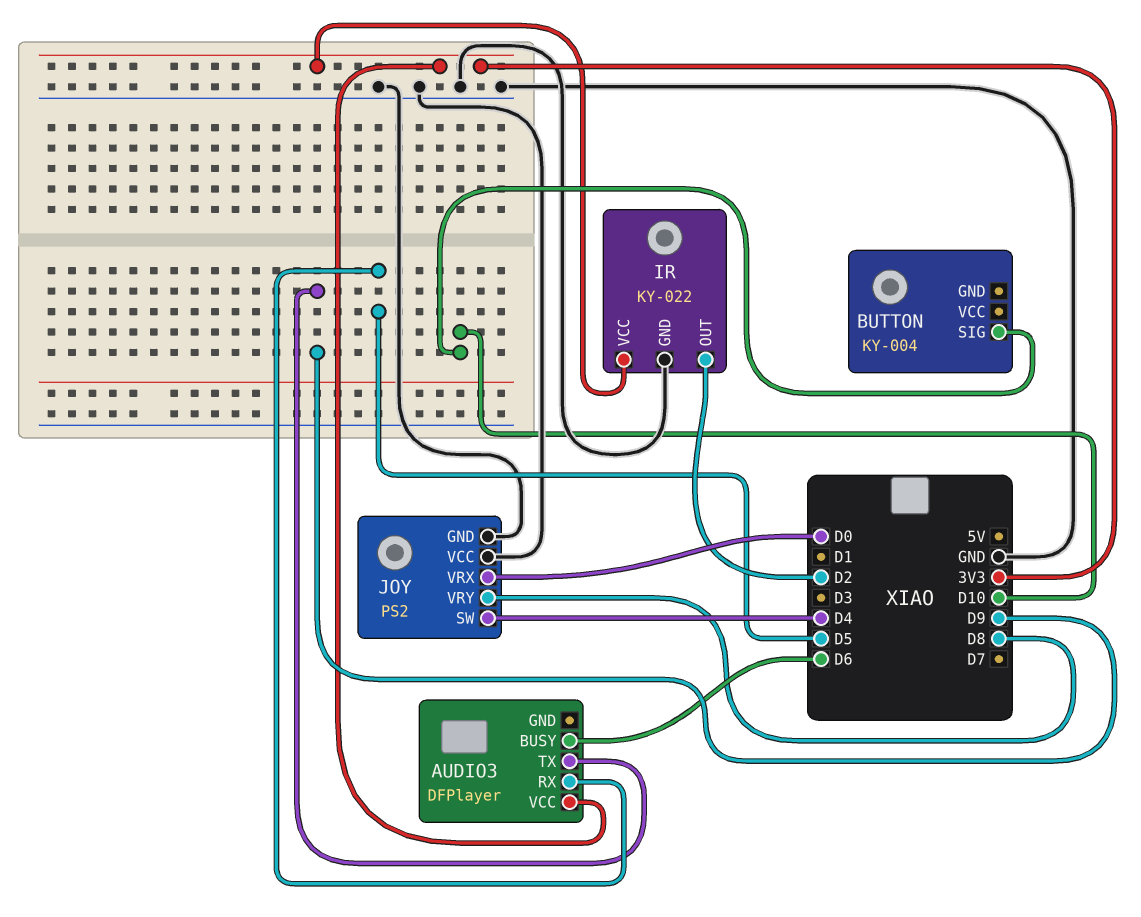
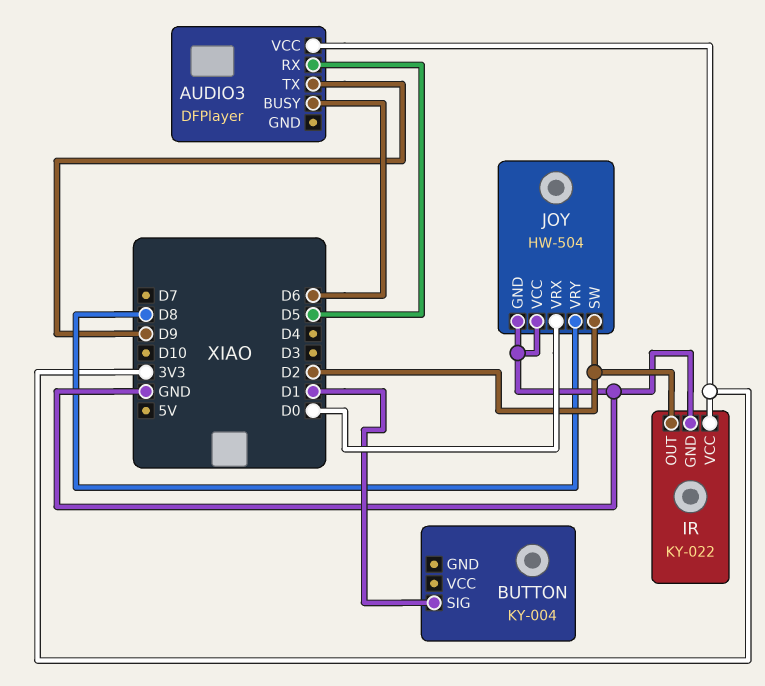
BUTTON pin SIG: D10 -> D1
JOY: PS2 -> HW-504
JOY pin SW: D4 -> D2

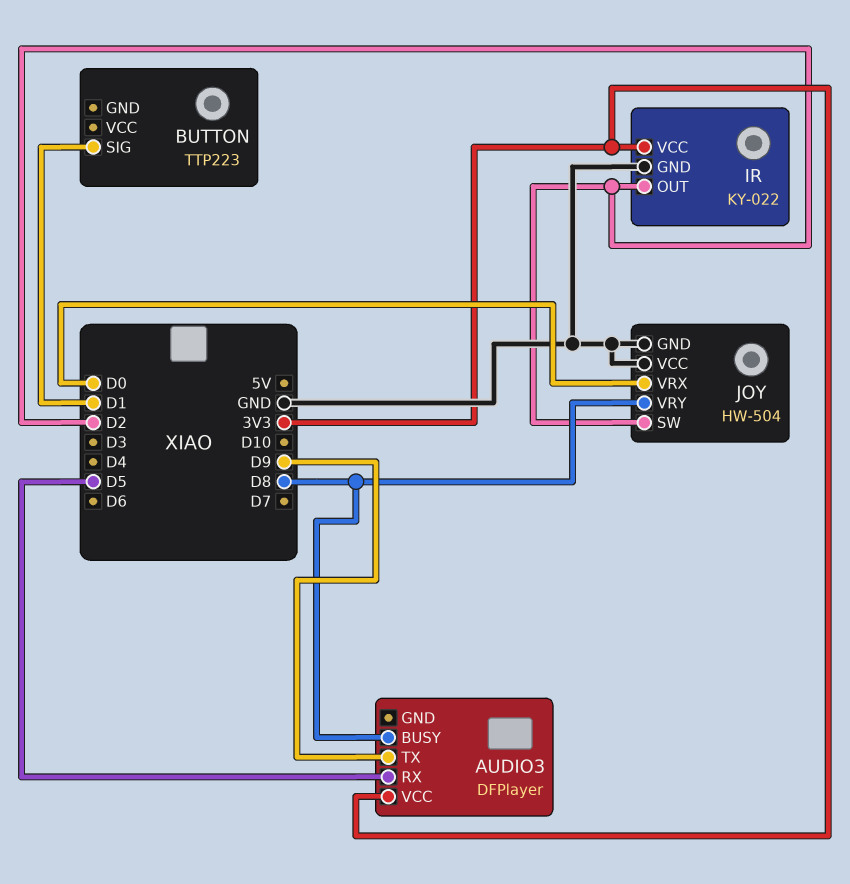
AUDIO3 pin BUSY: D6 -> D8
BUTTON: KY-004 -> TTP223

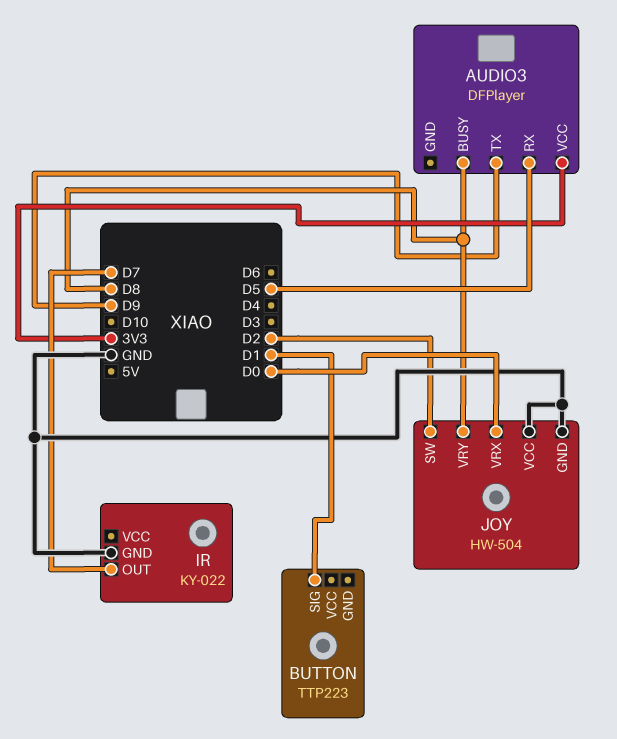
IR pin OUT: D2 -> D7
IR pin VCC: 3V3 -> none

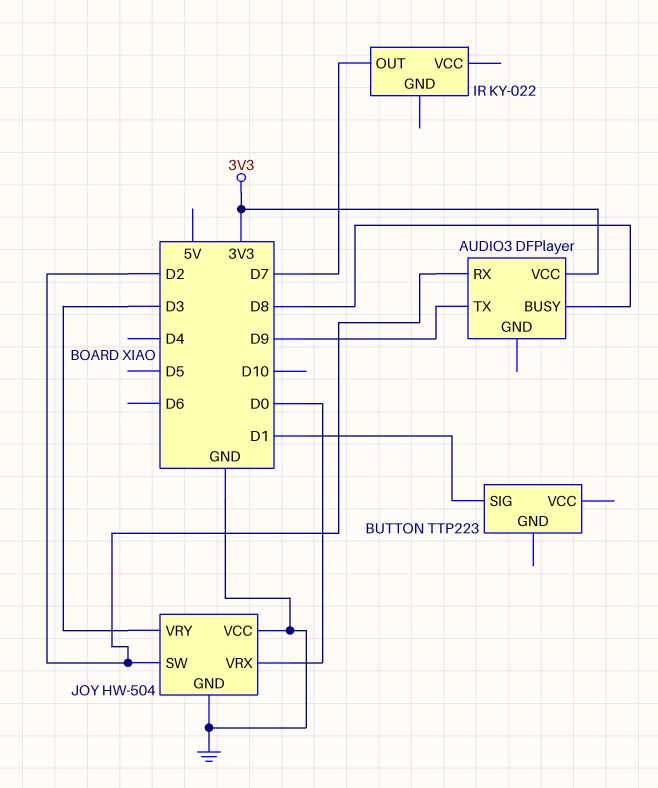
AUDIO3 pin RX: D5 -> D2
IR pin GND: GND -> none
JOY pin VRY: D8 -> D3

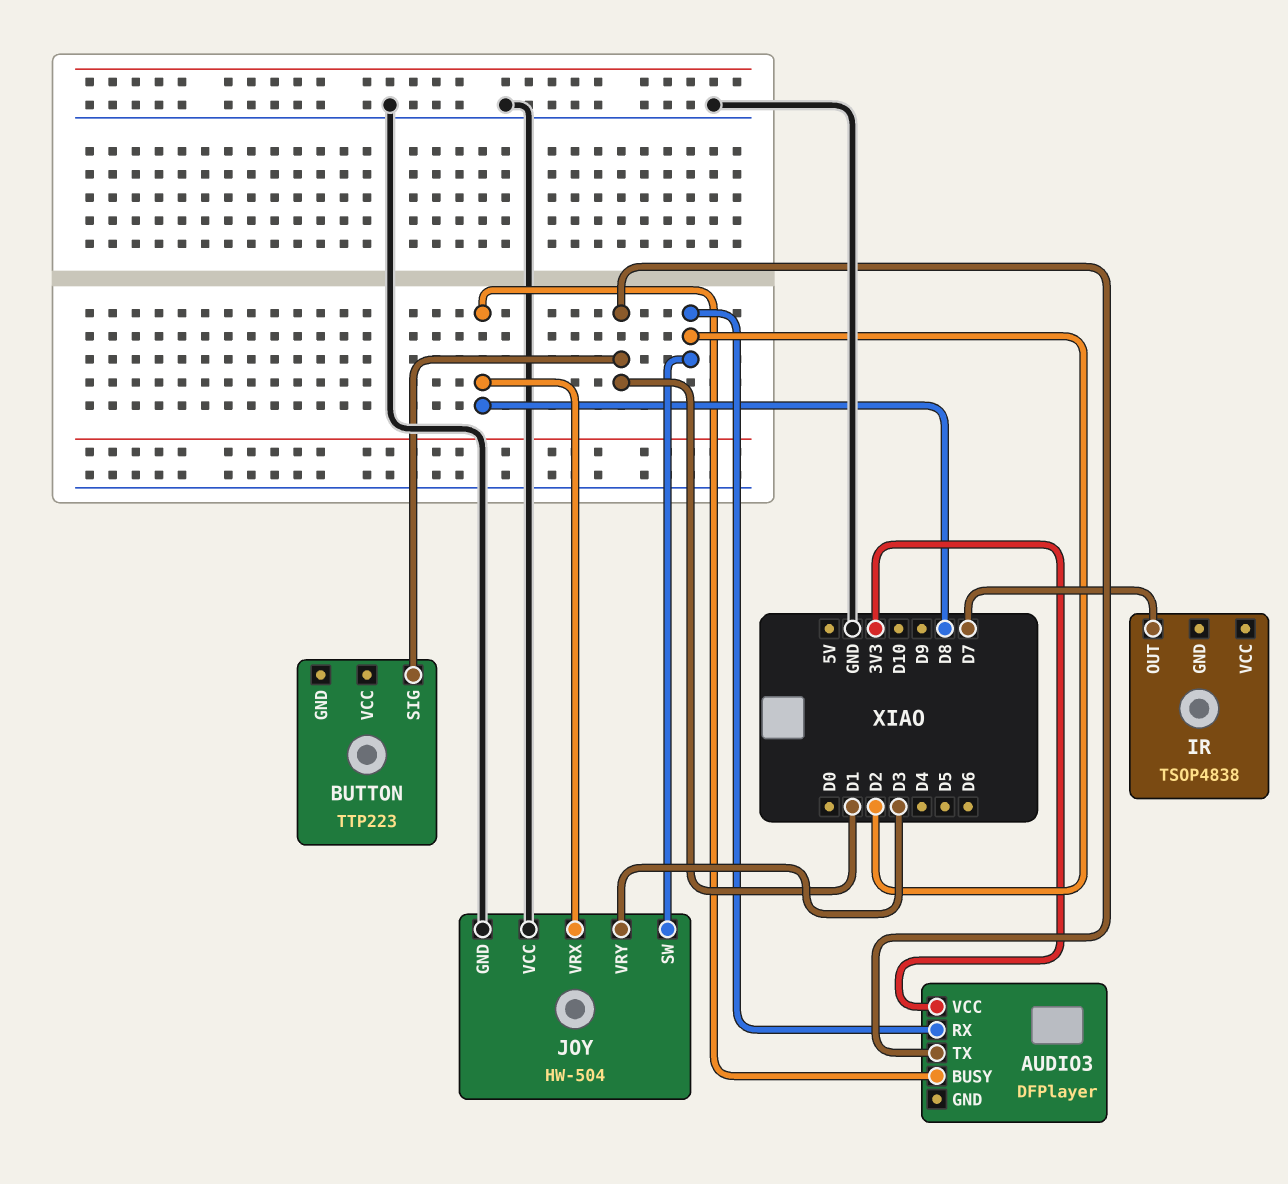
AUDIO3 pin TX: D9 -> D1
IR: KY-022 -> TSOP4838
JOY pin VRX: D0 -> D8

